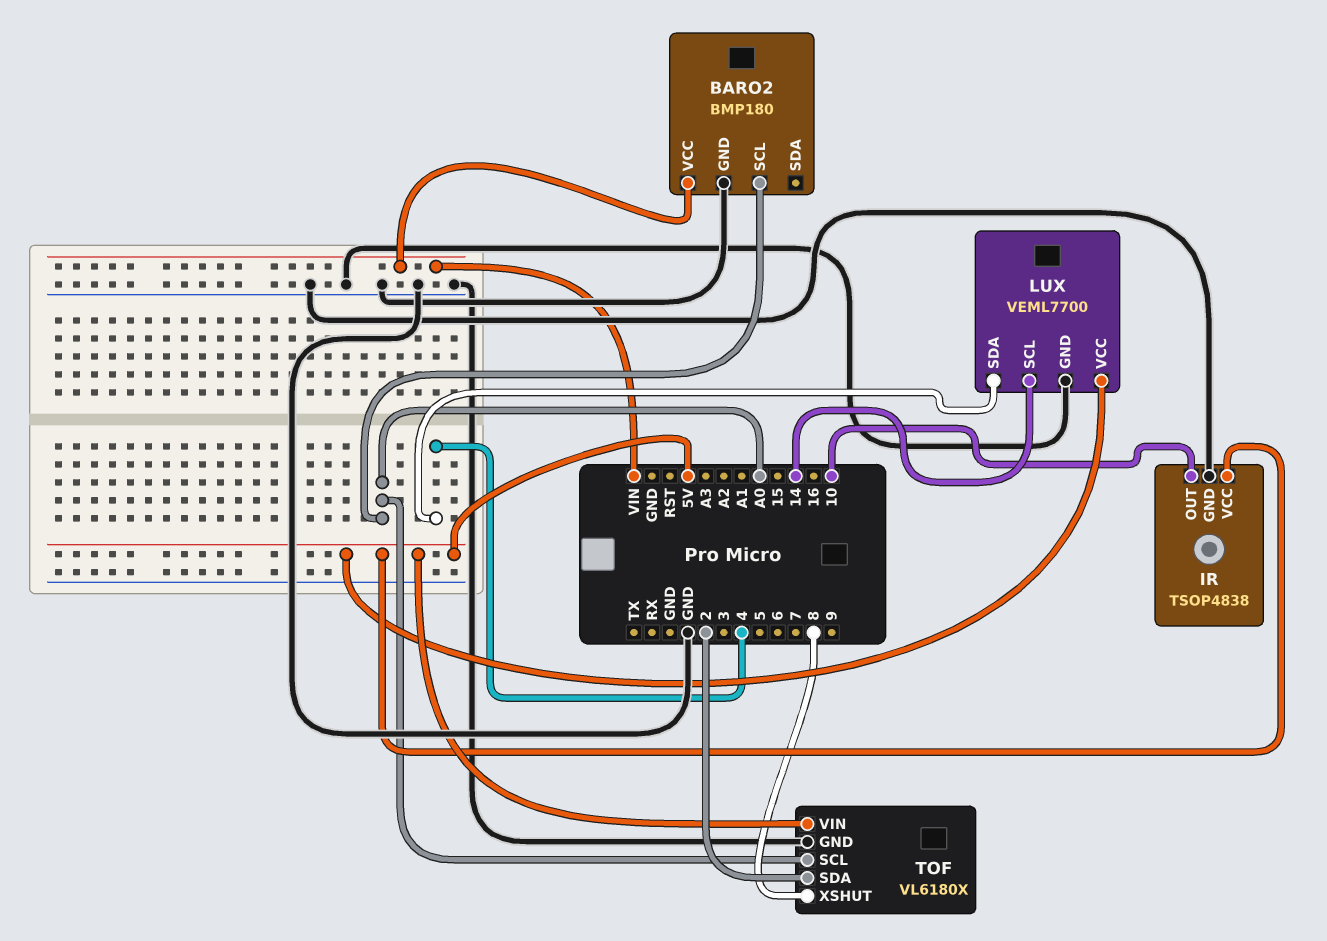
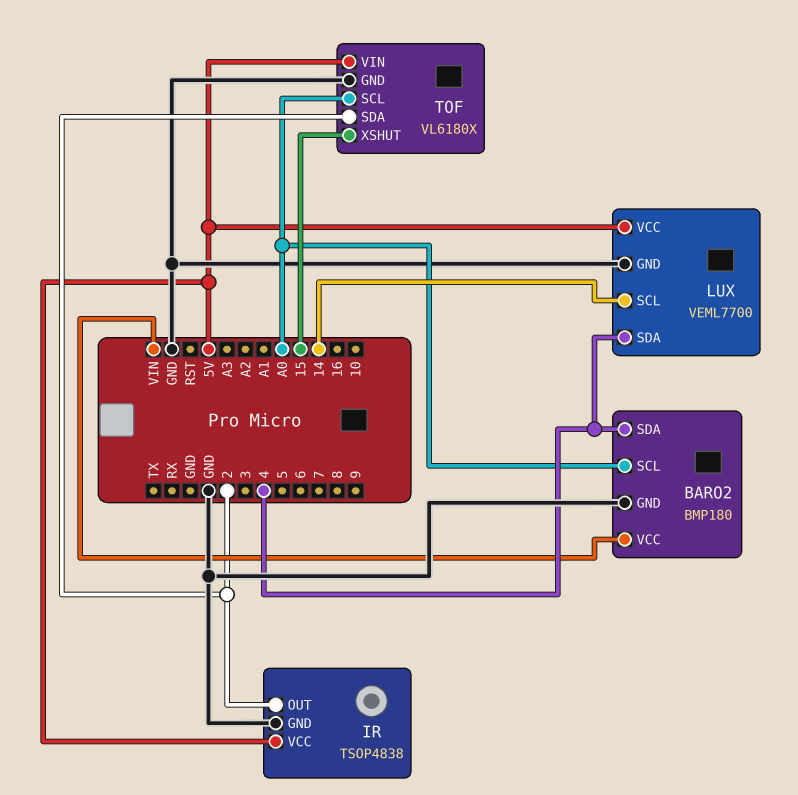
BARO2 pin SDA: none -> 4
IR pin OUT: 10 -> 2
TOF pin XSHUT: 8 -> 15

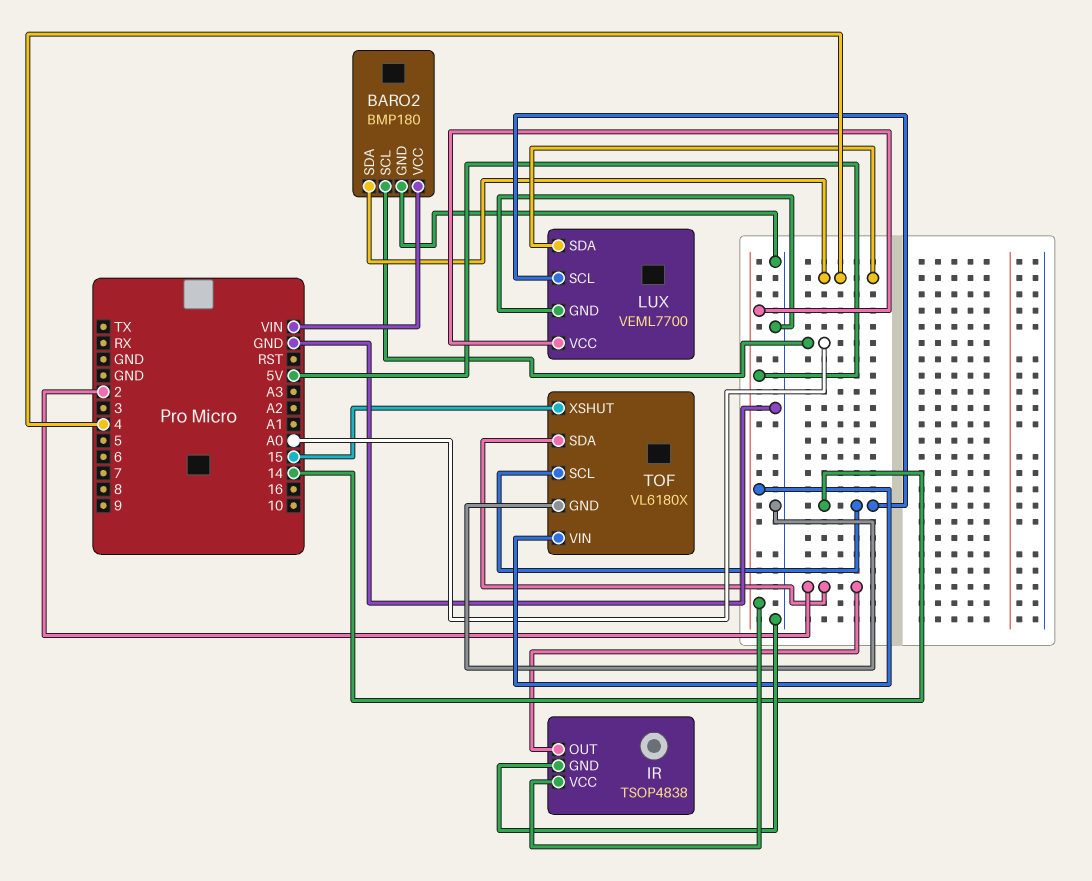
TOF pin SCL: A0 -> 14

